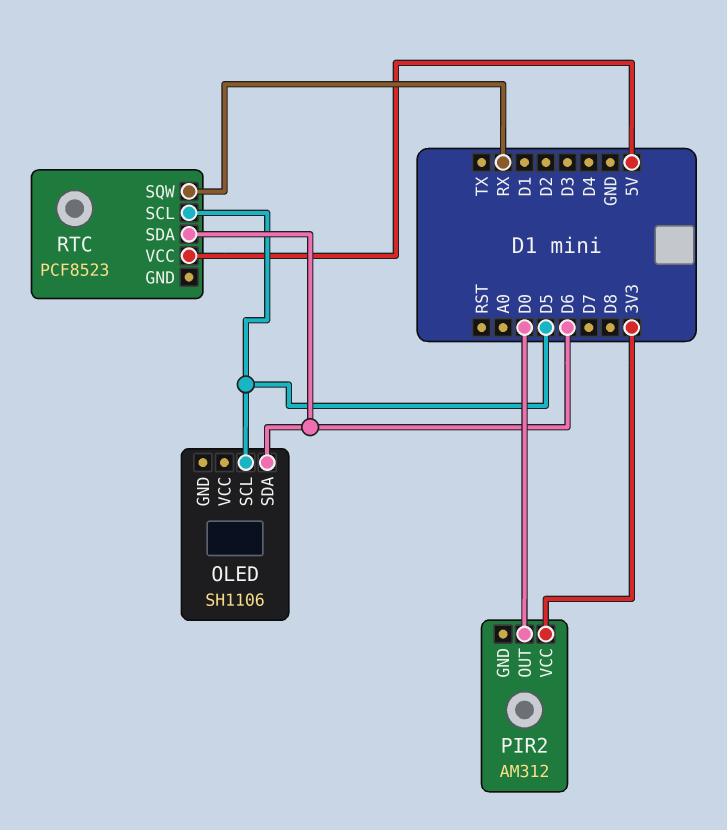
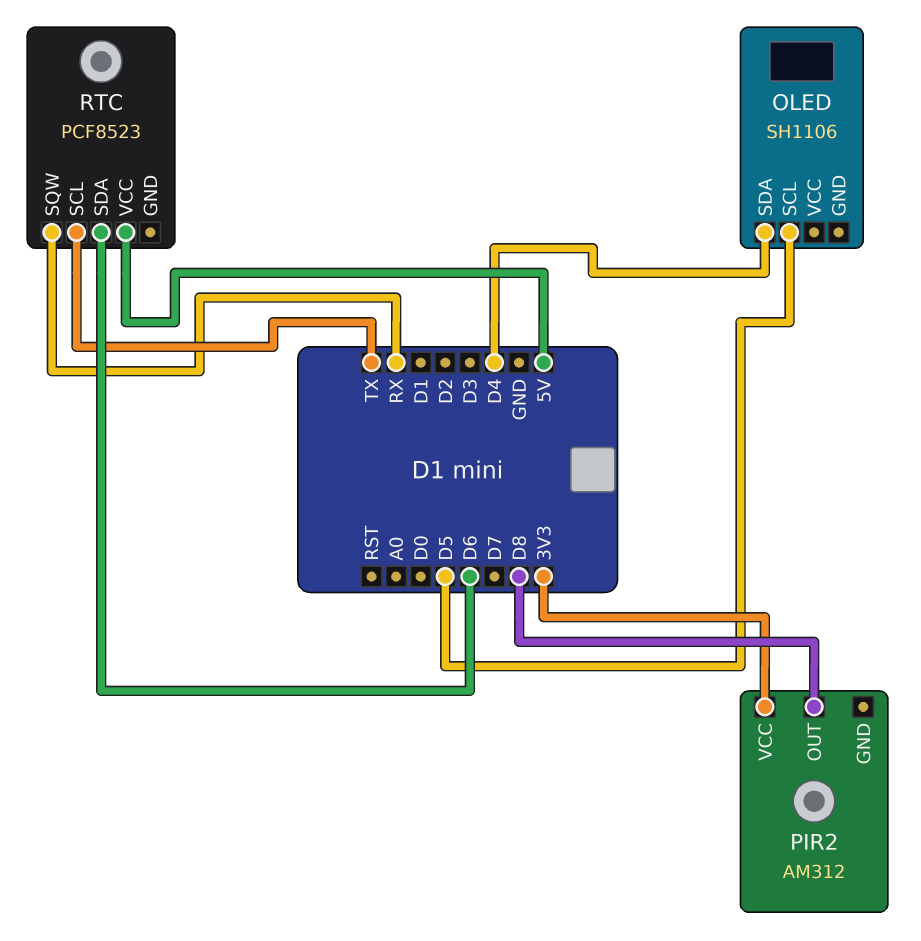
OLED pin SDA: D6 -> D4
PIR2 pin OUT: D0 -> D8
RTC pin SCL: D5 -> TX

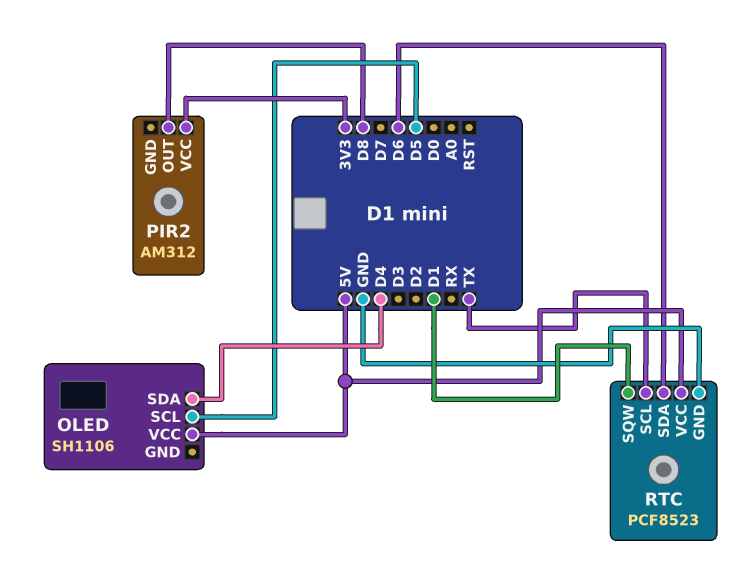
OLED pin VCC: none -> 5V
RTC pin GND: none -> GND
RTC pin SQW: RX -> D1

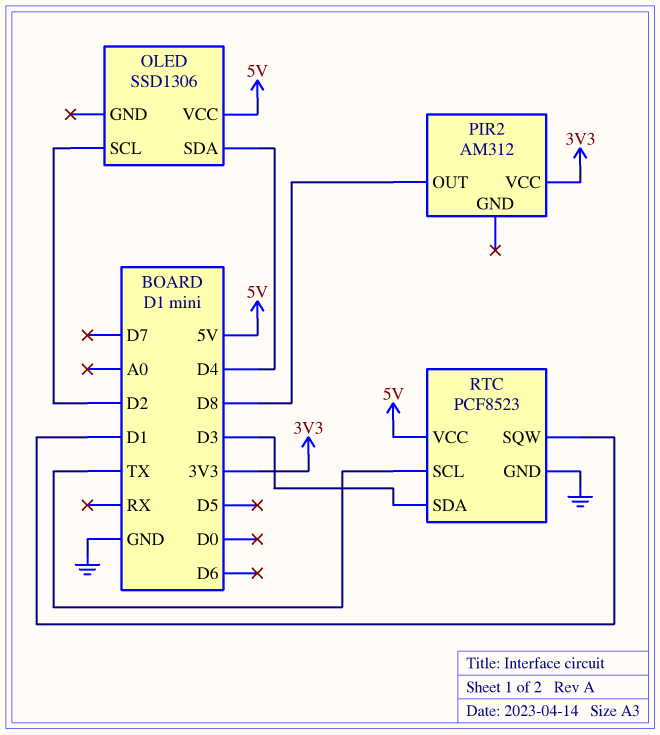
OLED: SH1106 -> SSD1306
OLED pin SCL: D5 -> D2
RTC pin SDA: D6 -> D3

